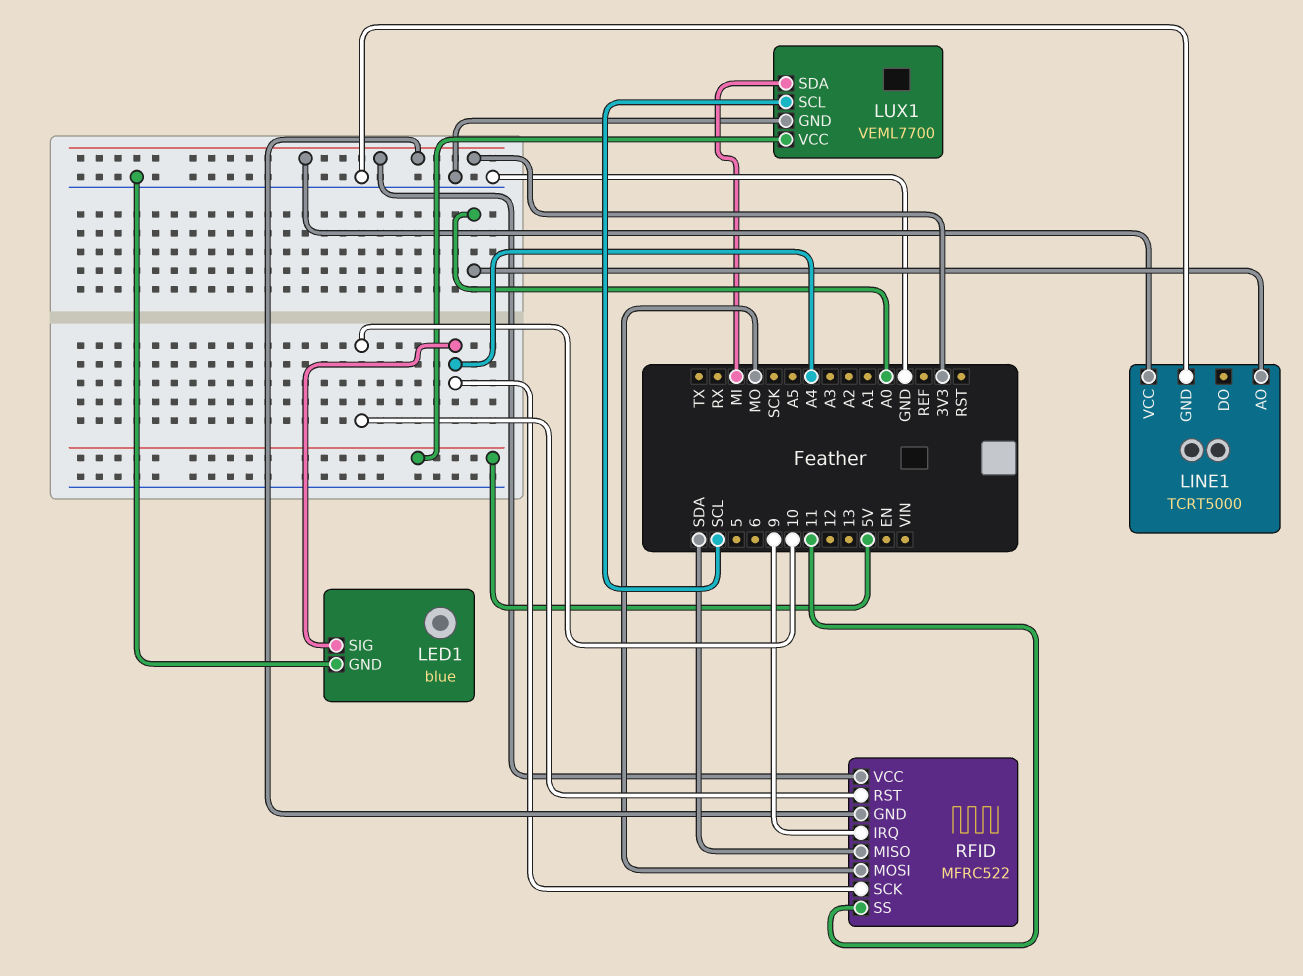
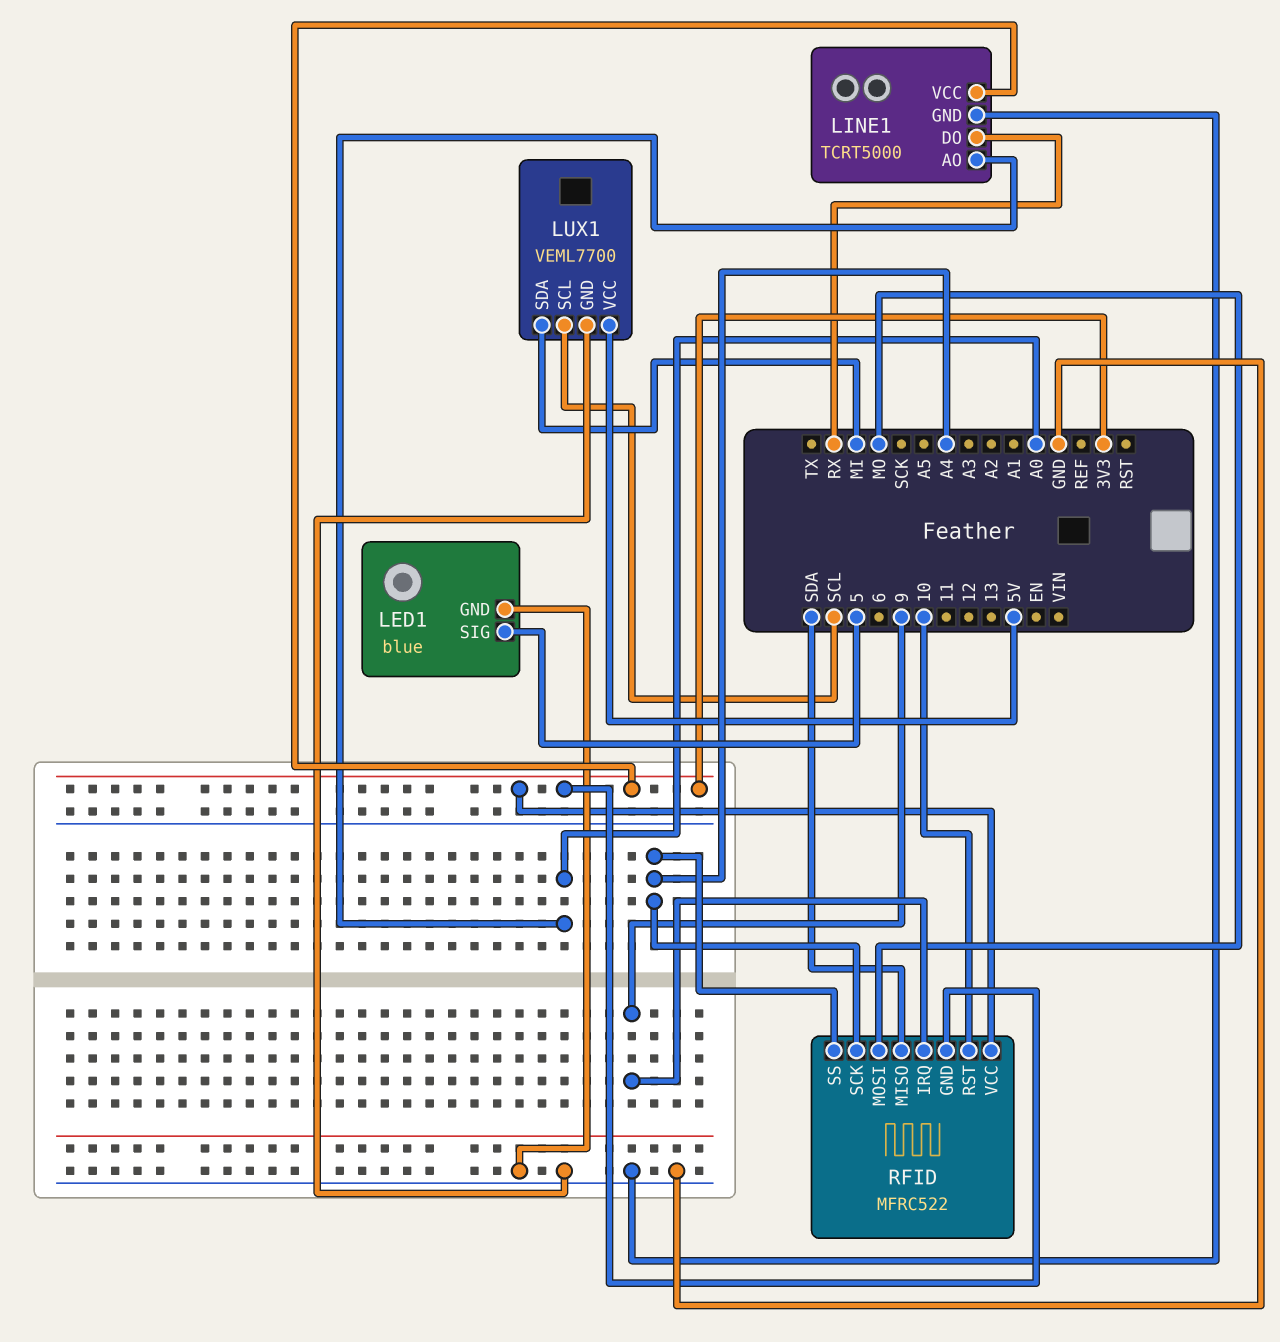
LED1 pin SIG: A4 -> 5
LINE1 pin DO: none -> RX
RFID pin SS: 11 -> A4

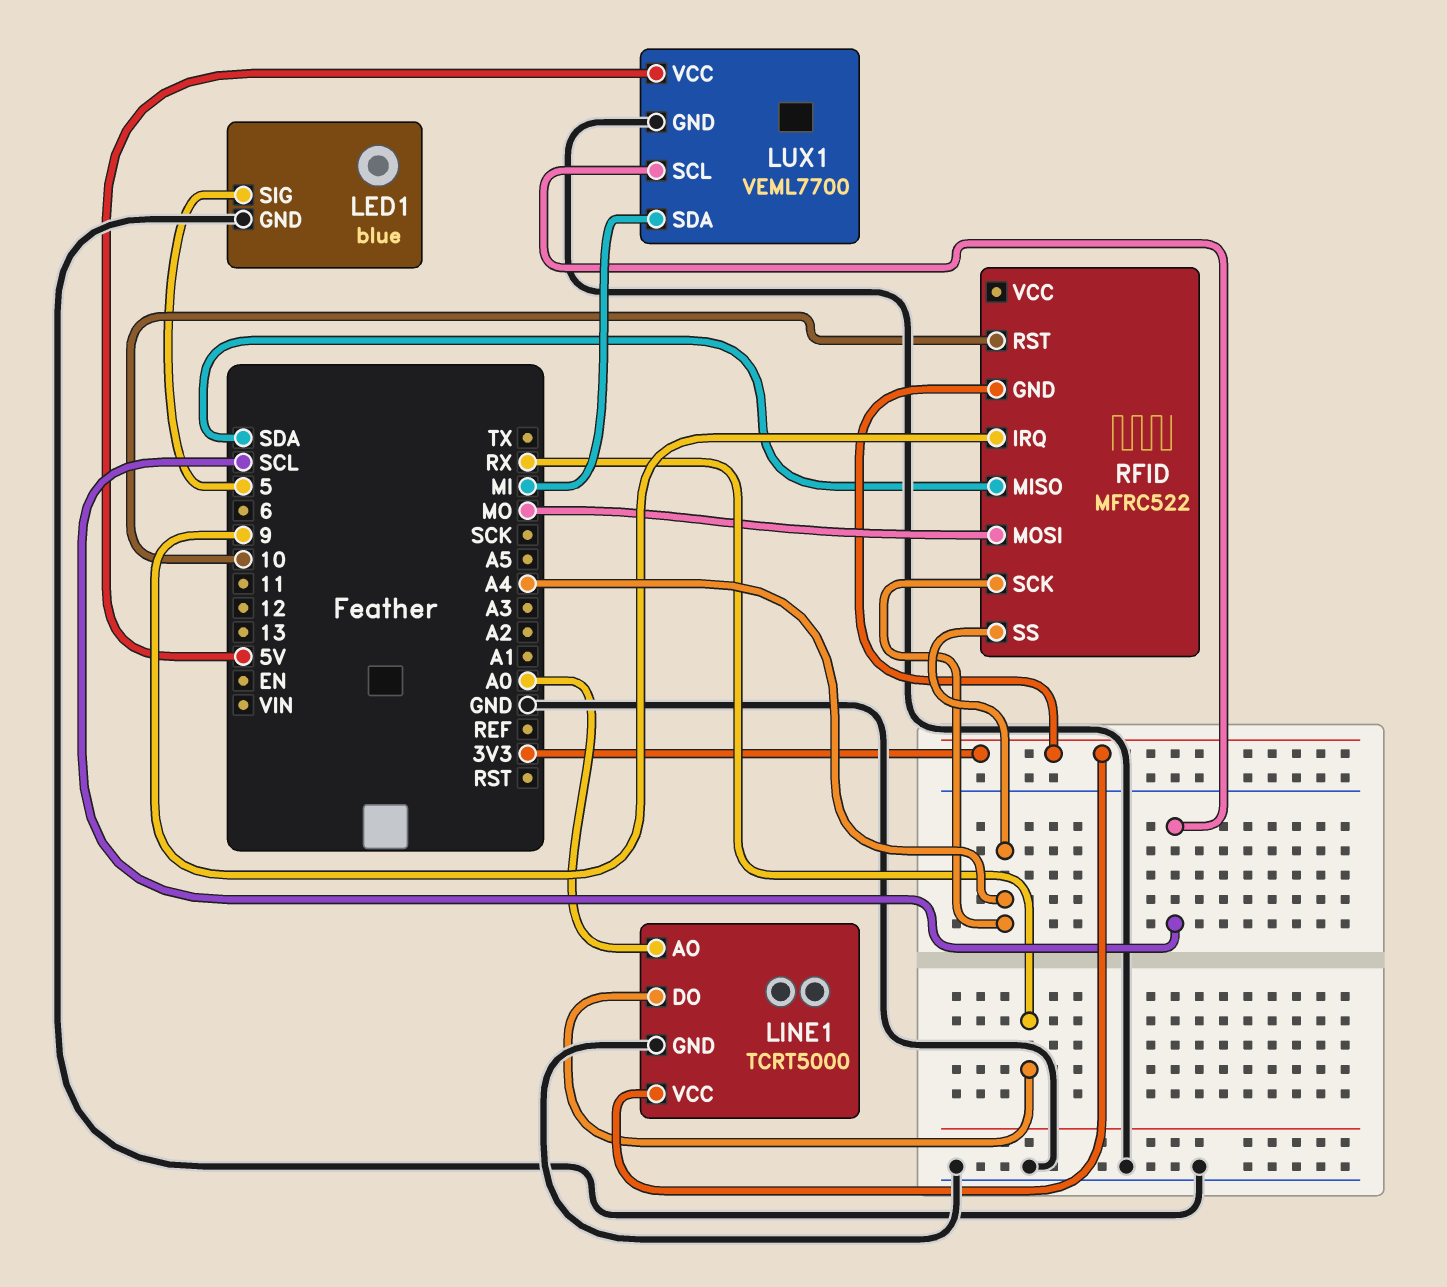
RFID pin VCC: 3V3 -> none

